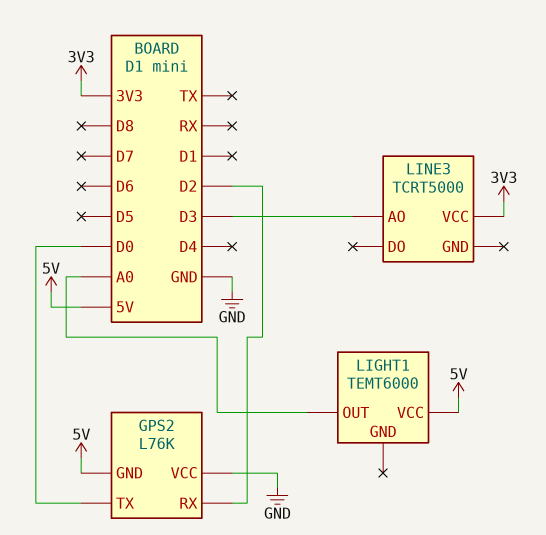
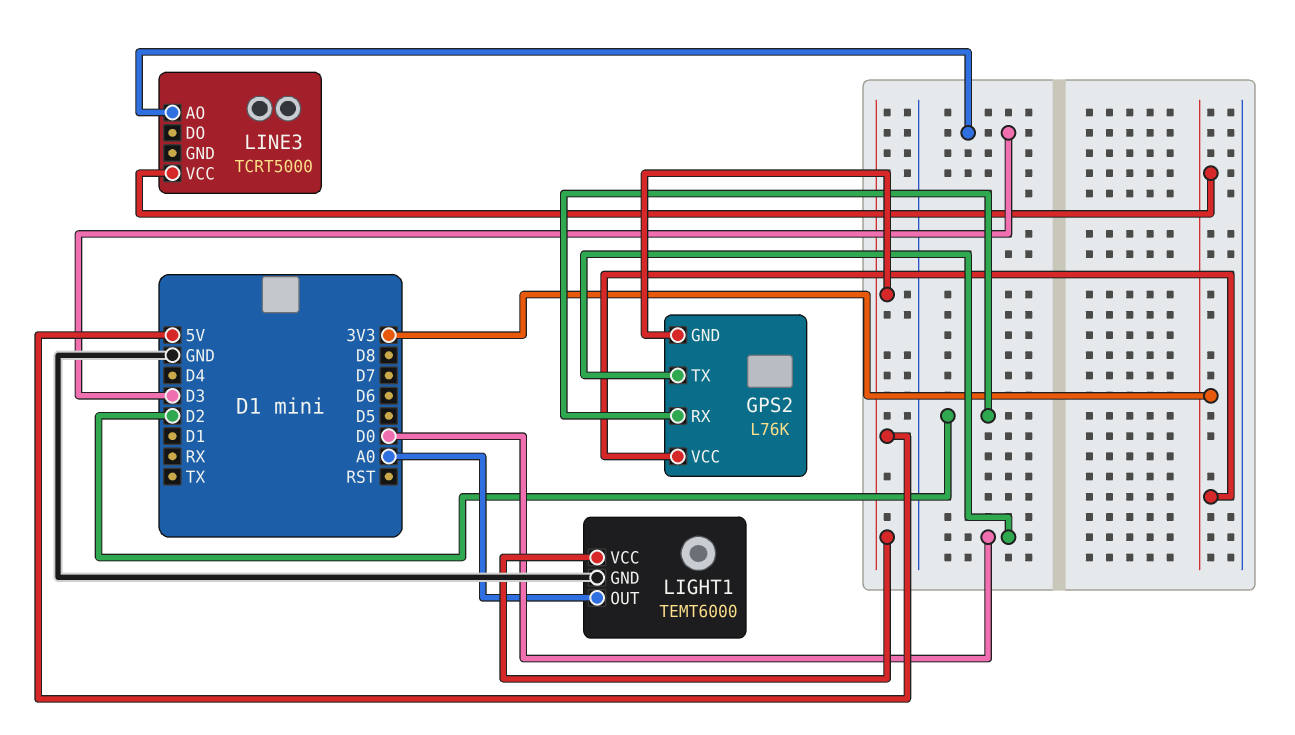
GPS2 pin VCC: GND -> 3V3
LIGHT1 pin GND: none -> GND

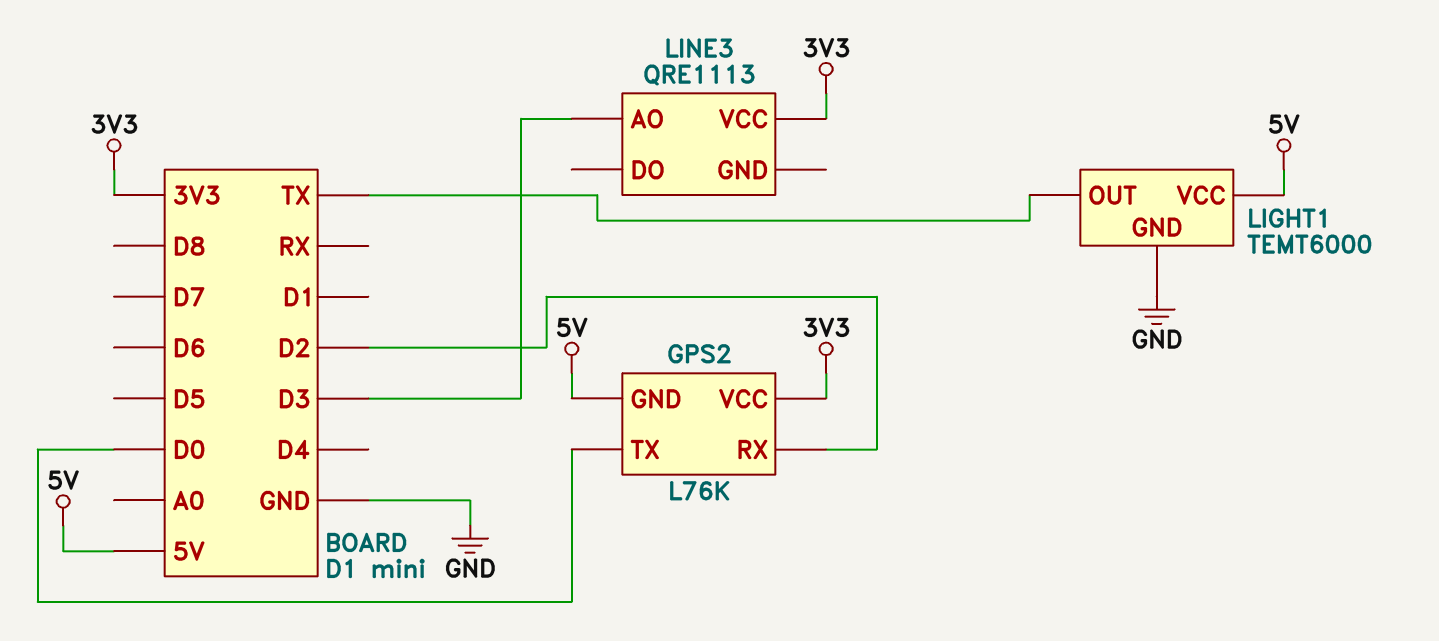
LIGHT1 pin OUT: A0 -> TX
LINE3: TCRT5000 -> QRE1113

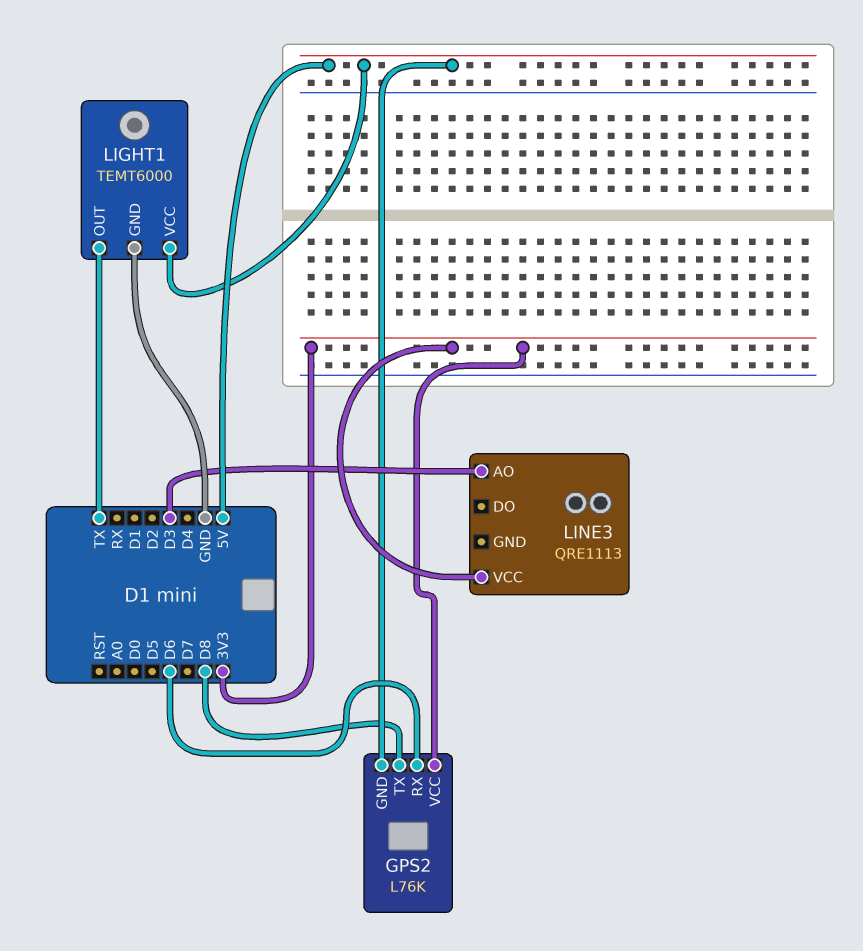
GPS2 pin RX: D2 -> D6
GPS2 pin TX: D0 -> D8

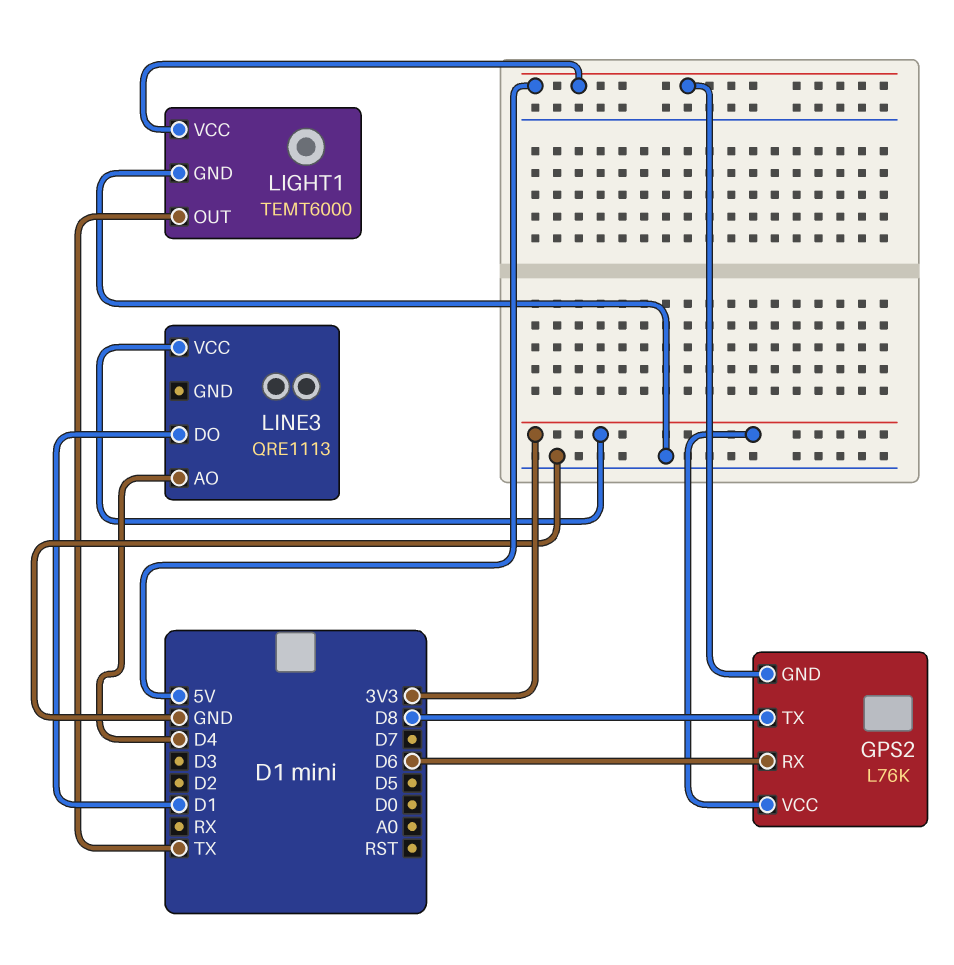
LINE3 pin AO: D3 -> D4
LINE3 pin DO: none -> D1

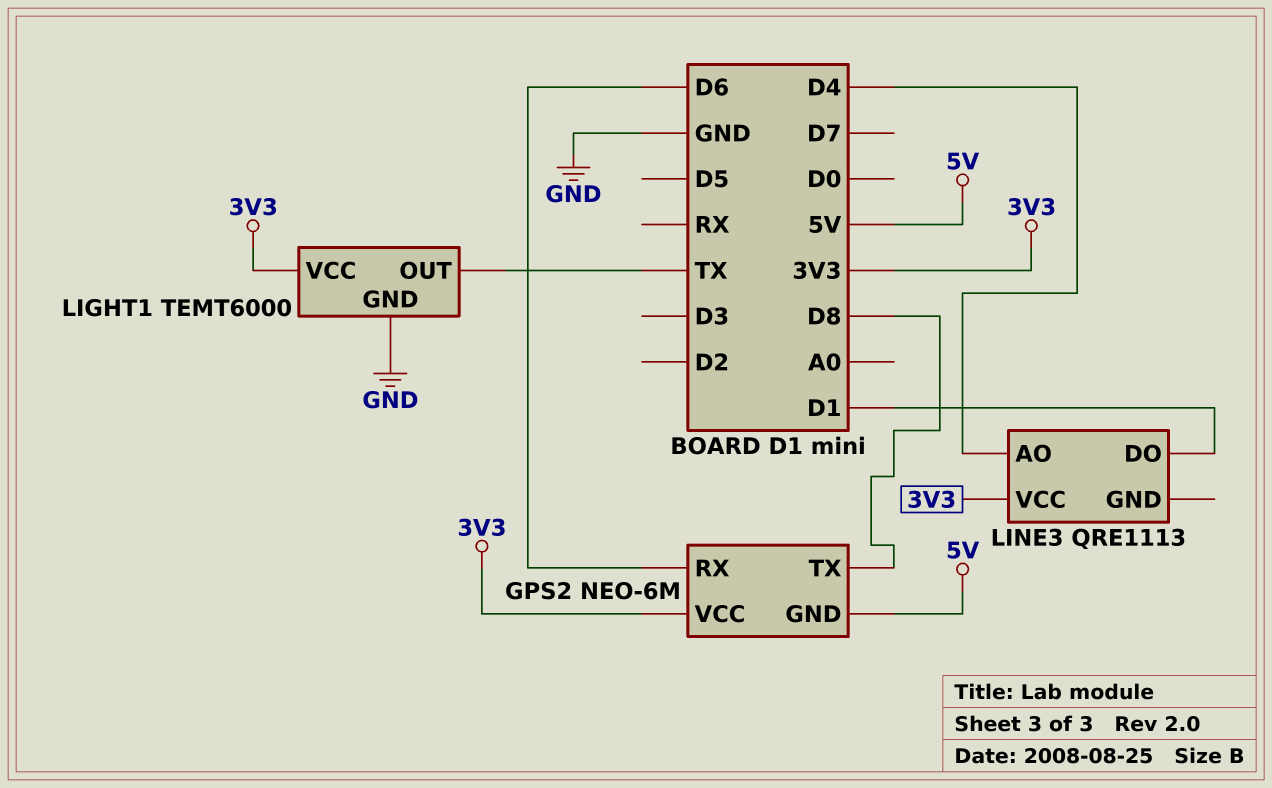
GPS2: L76K -> NEO-6M
LIGHT1 pin VCC: 5V -> 3V3

